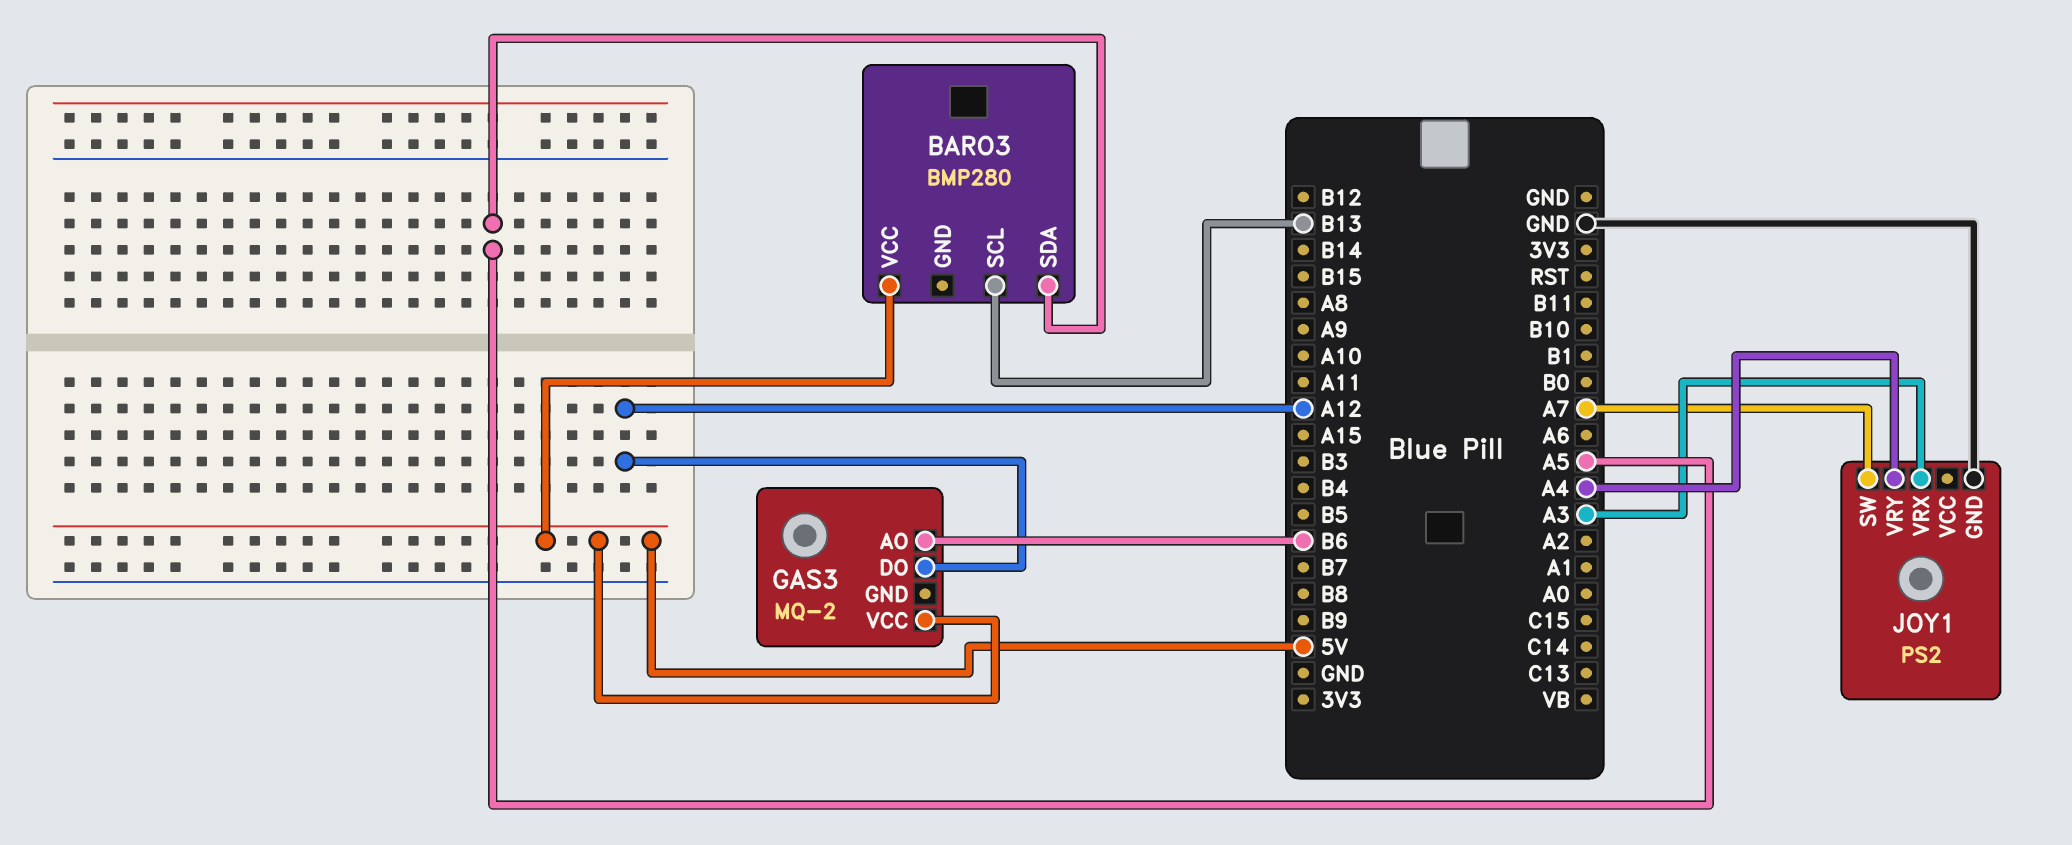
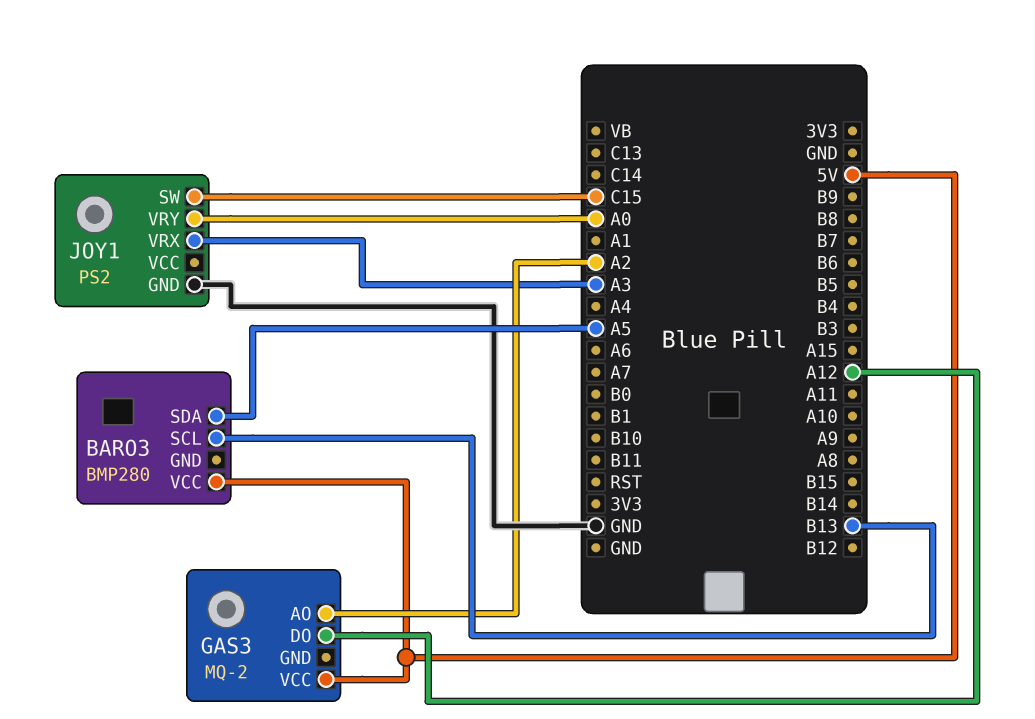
GAS3 pin AO: B6 -> A2
JOY1 pin SW: A7 -> C15
JOY1 pin VRY: A4 -> A0

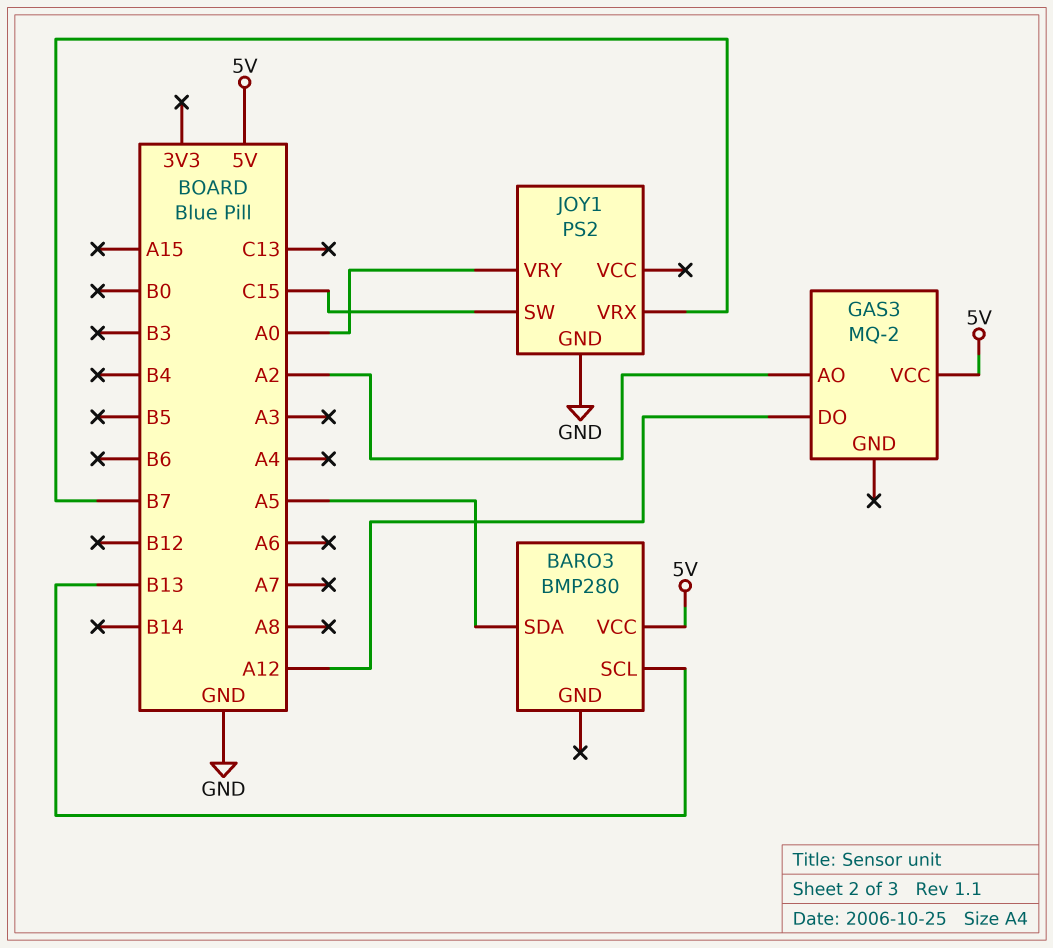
JOY1 pin VRX: A3 -> B7

